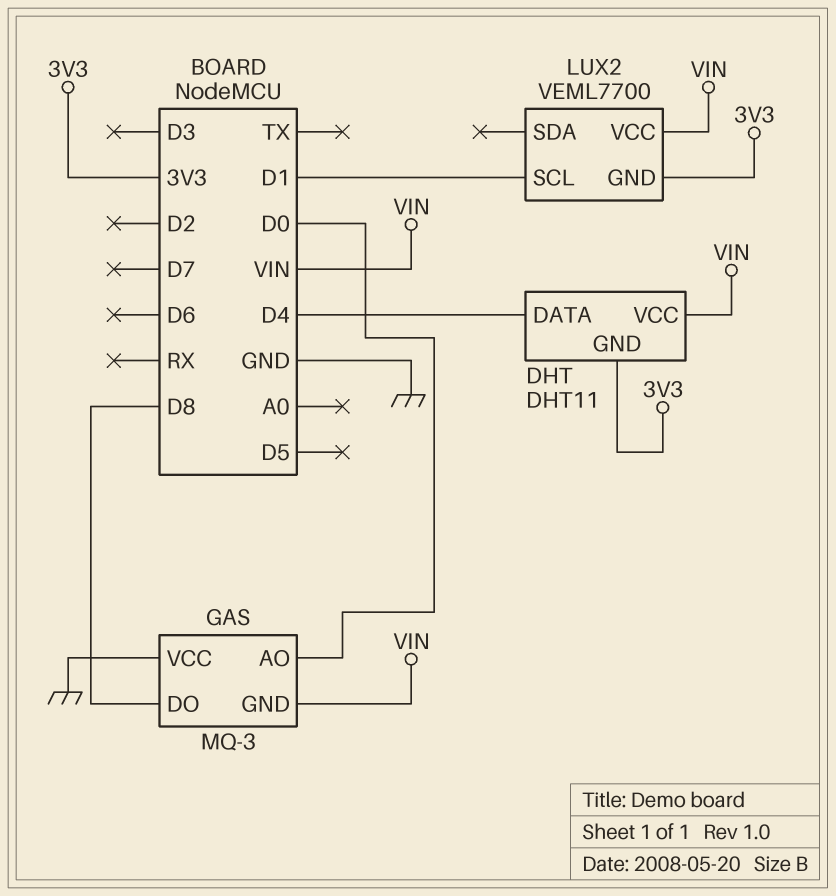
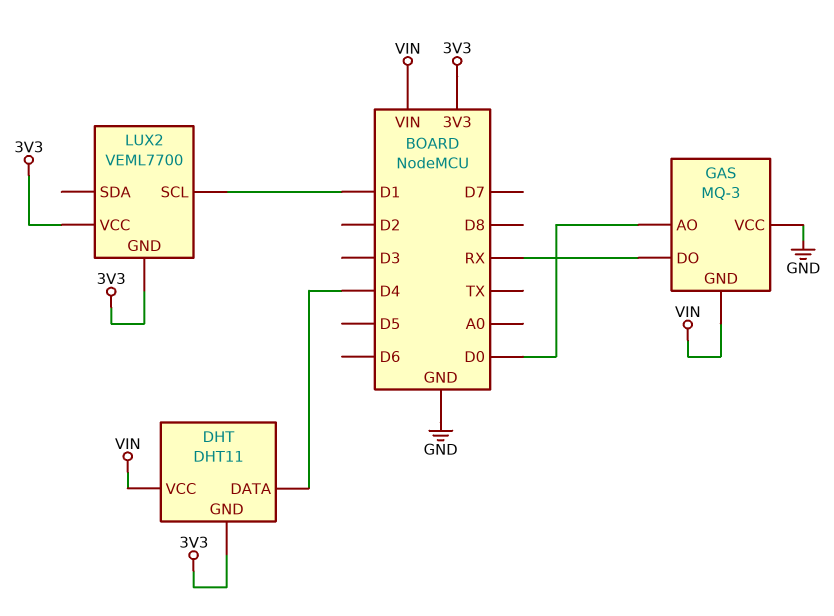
GAS pin DO: D8 -> RX
LUX2 pin VCC: VIN -> 3V3

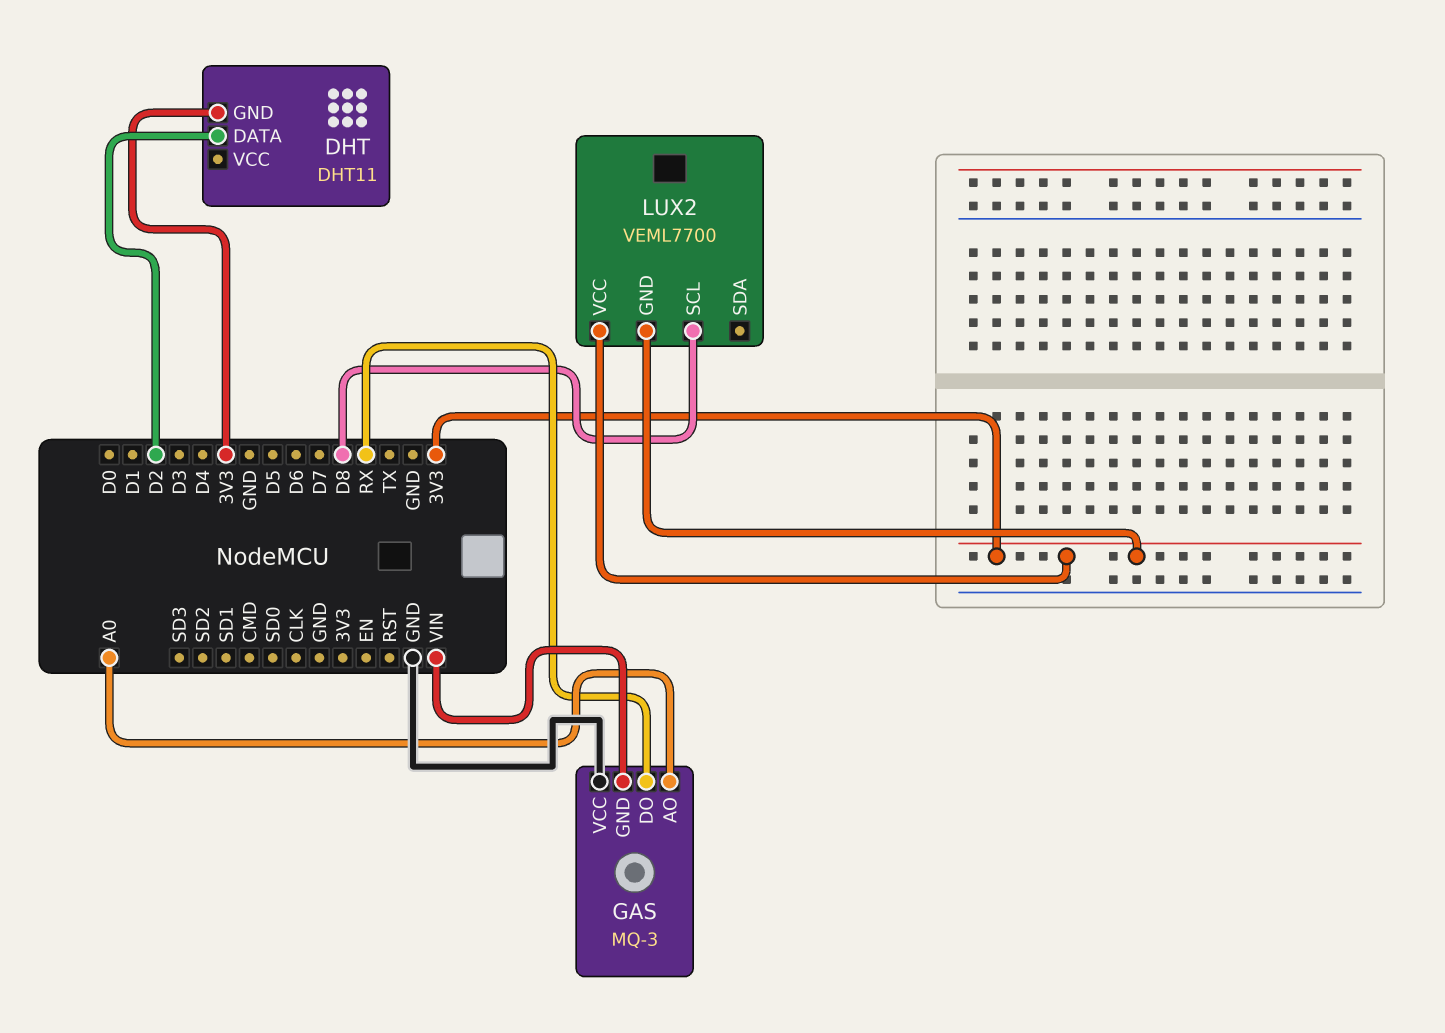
DHT pin DATA: D4 -> D2
DHT pin VCC: VIN -> none
GAS pin AO: D0 -> A0
LUX2 pin SCL: D1 -> D8

